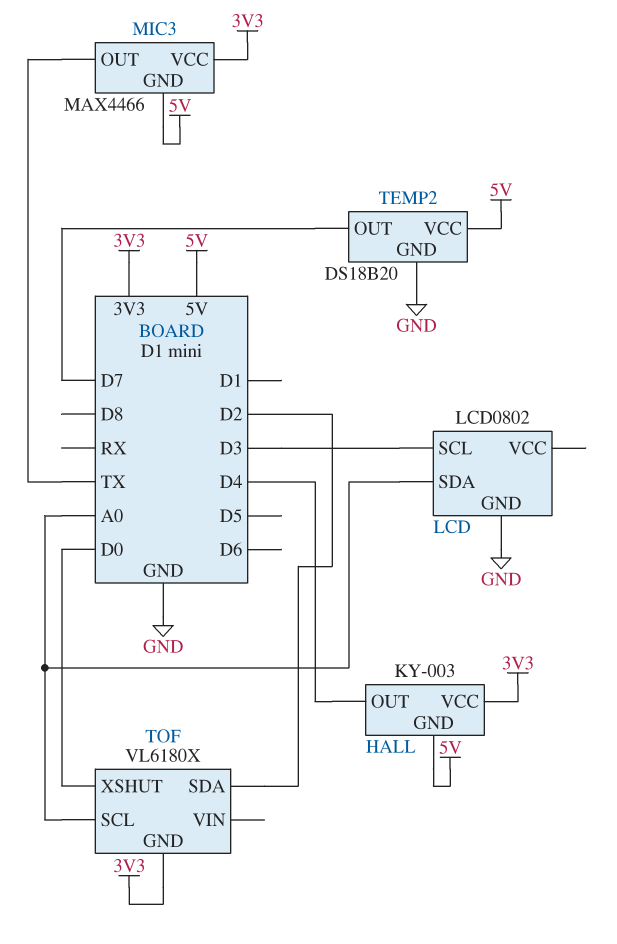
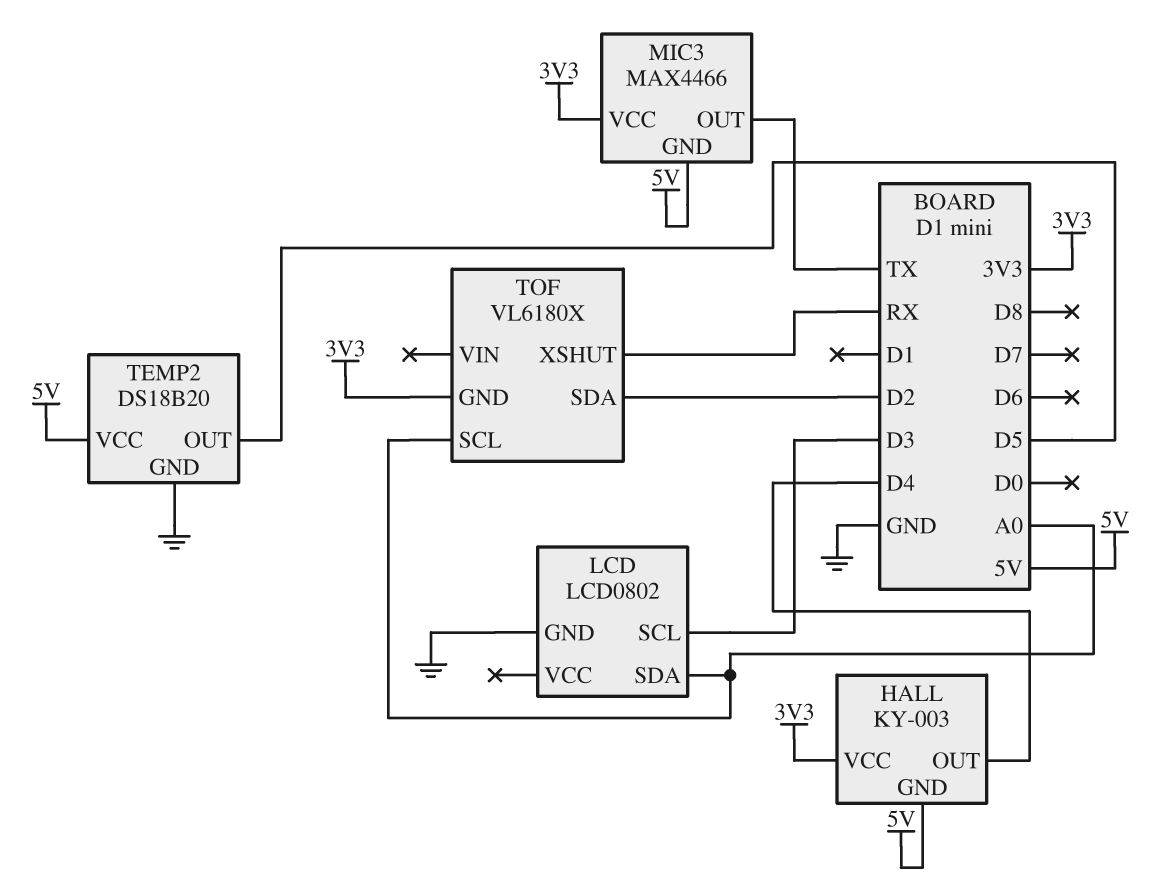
TEMP2 pin OUT: D7 -> D5
TOF pin XSHUT: D0 -> RX

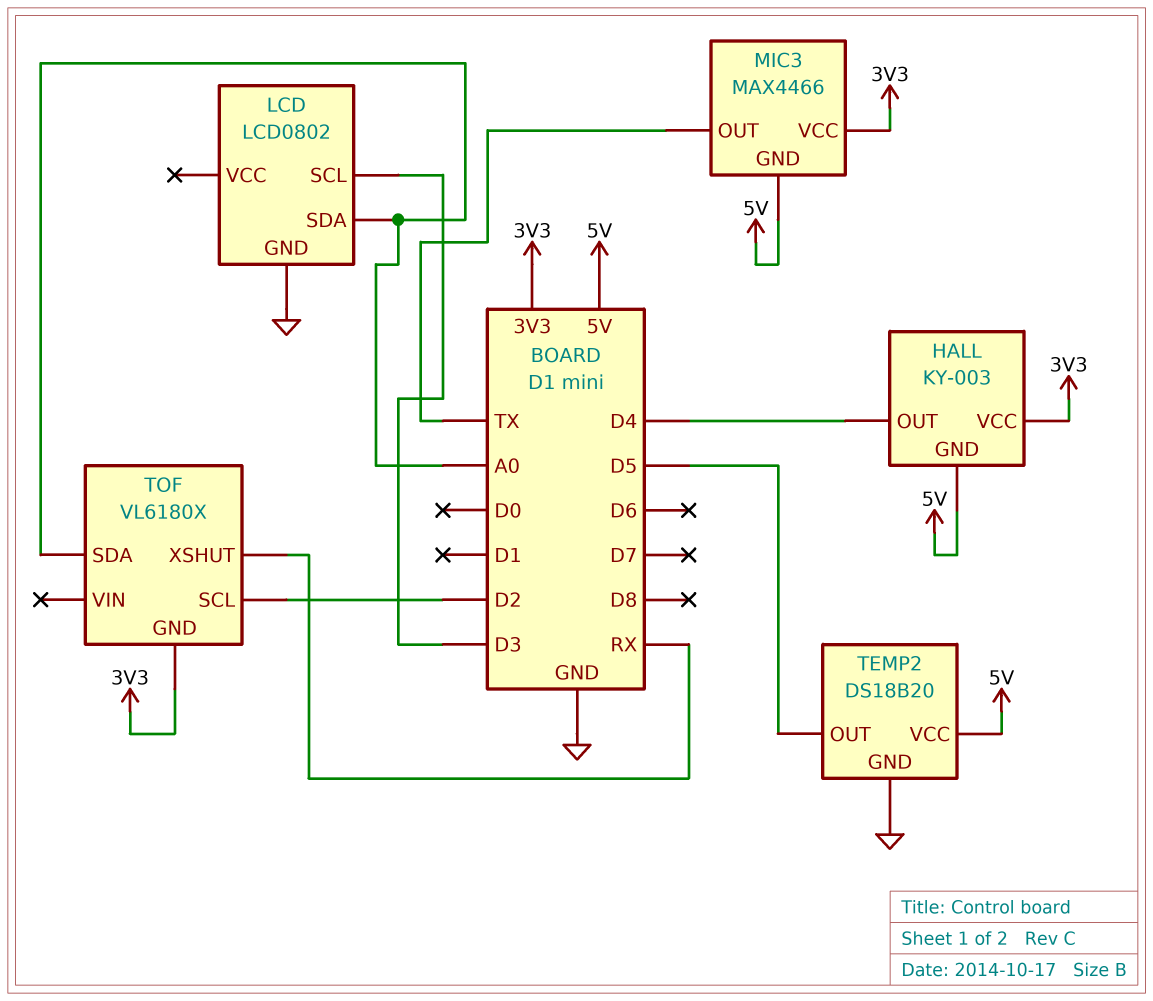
TOF pin SCL: A0 -> D2
TOF pin SDA: D2 -> A0

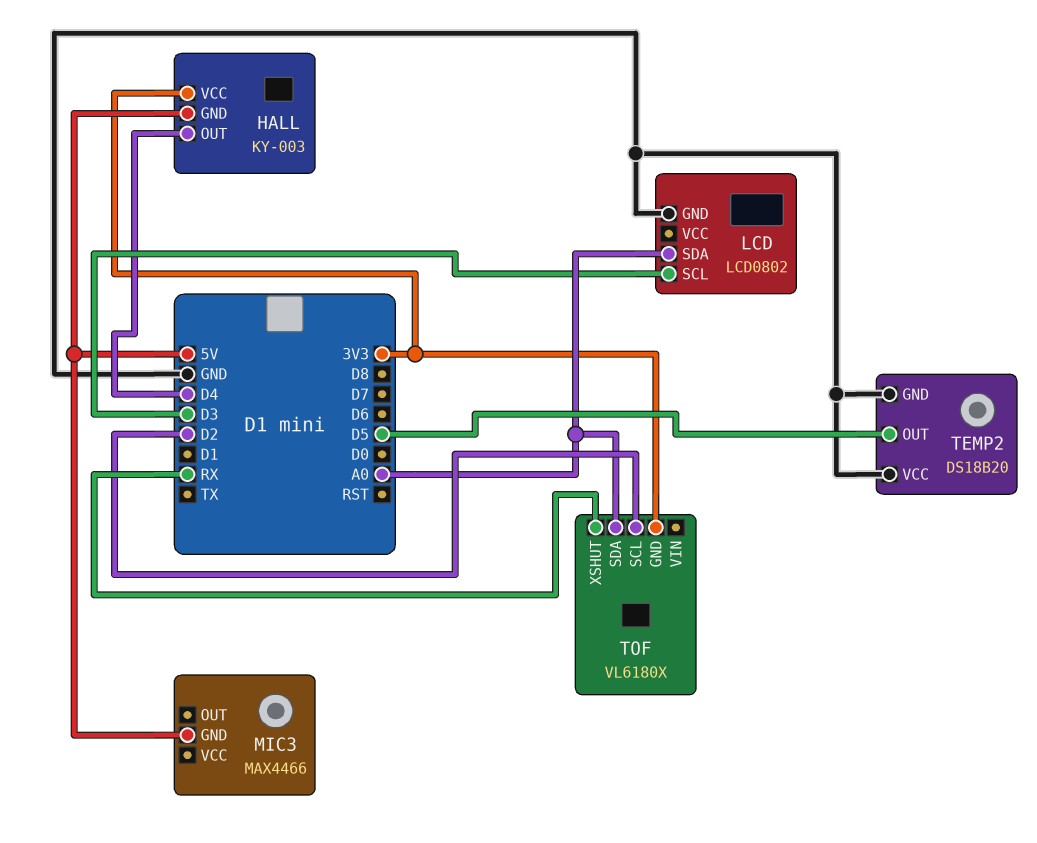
MIC3 pin OUT: TX -> none
MIC3 pin VCC: 3V3 -> none
TEMP2 pin VCC: 5V -> GND

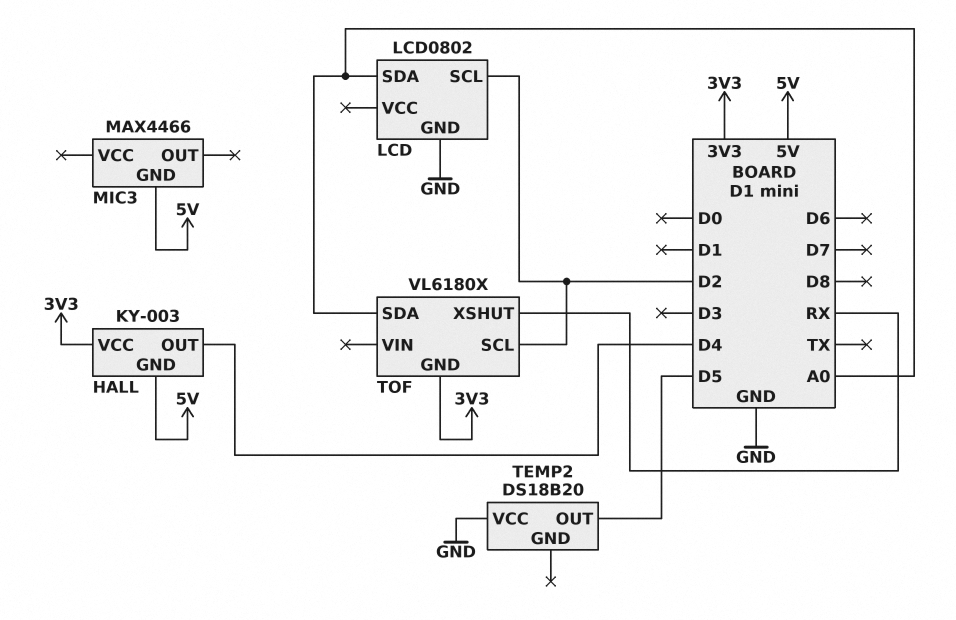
LCD pin SCL: D3 -> D2
TEMP2 pin GND: GND -> none

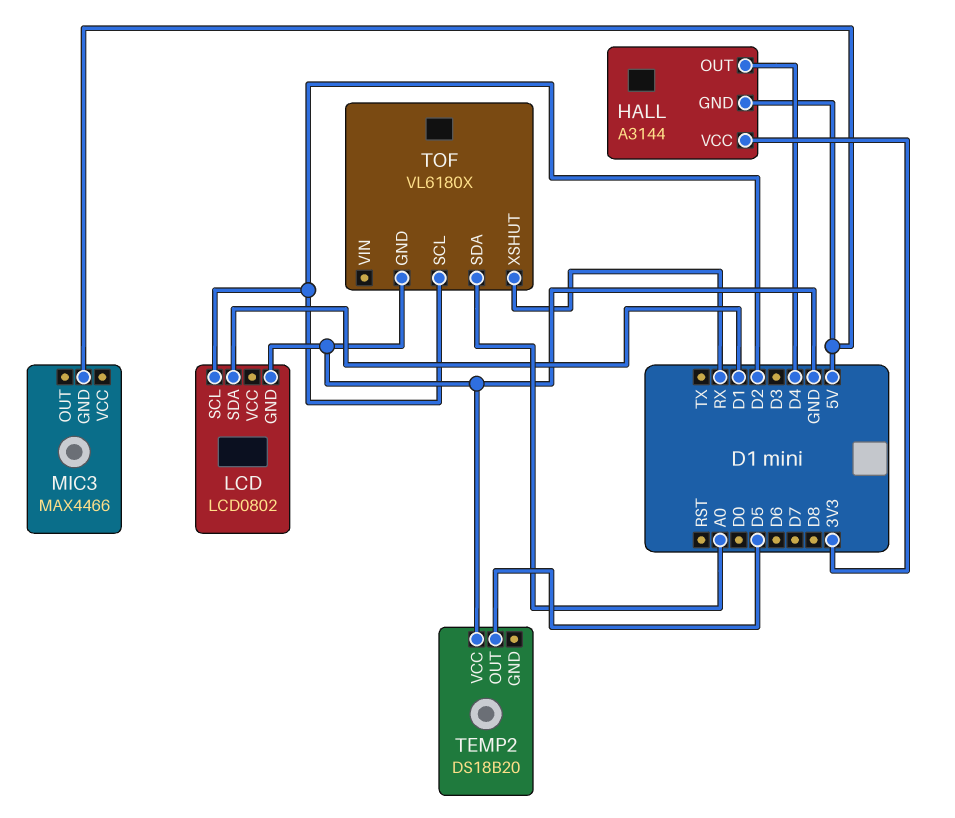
HALL: KY-003 -> A3144
LCD pin SDA: A0 -> D1
TOF pin GND: 3V3 -> GND

